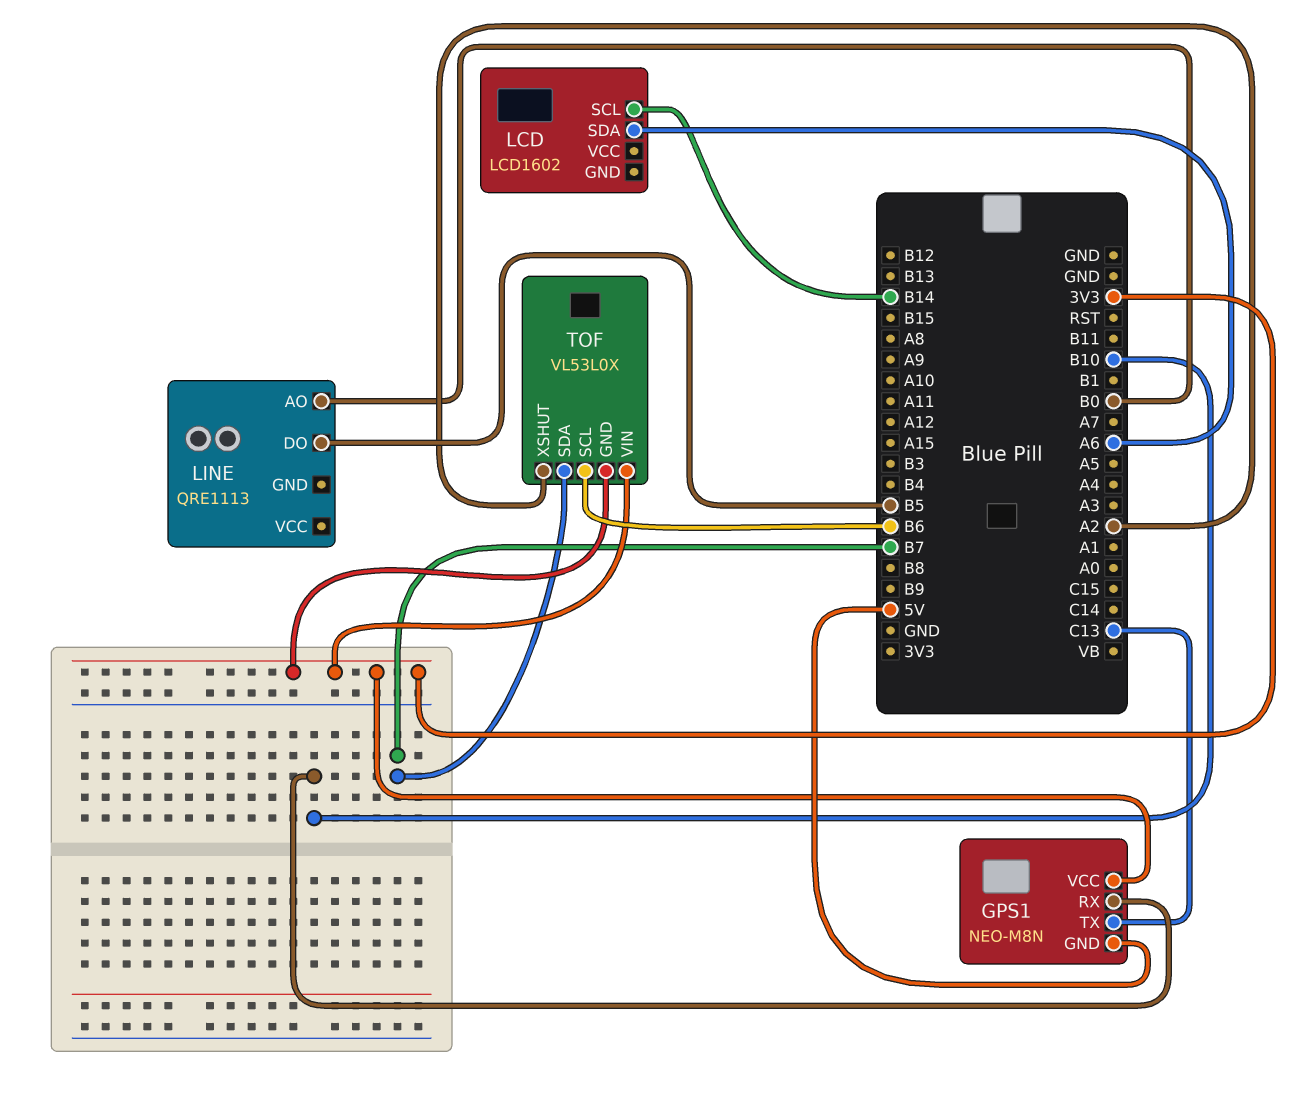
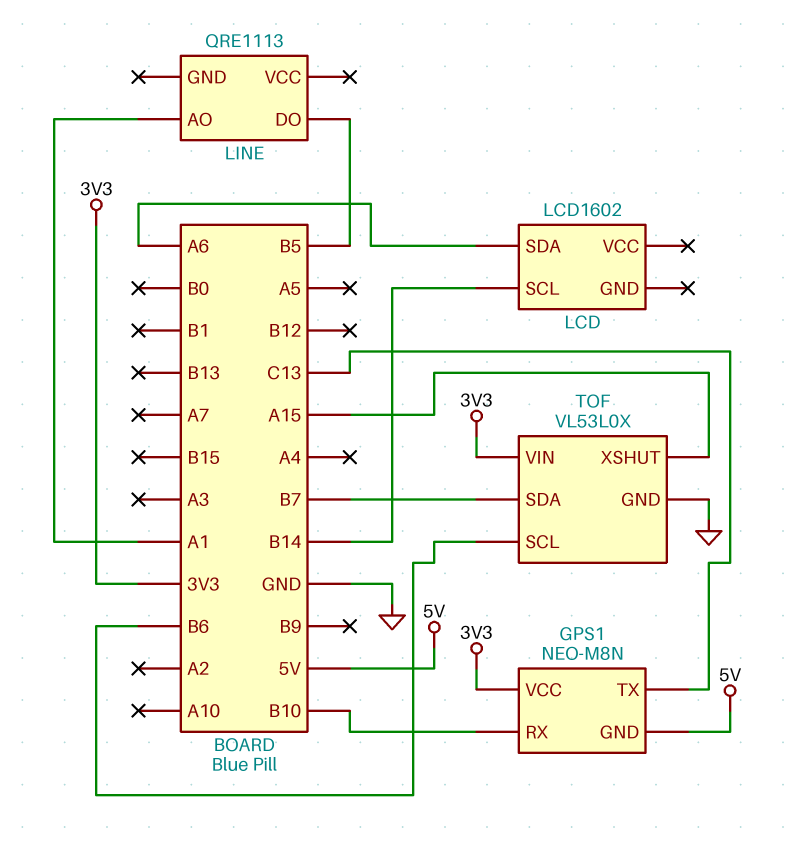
LINE pin AO: B0 -> A1
TOF pin GND: 3V3 -> GND
TOF pin XSHUT: A2 -> A15

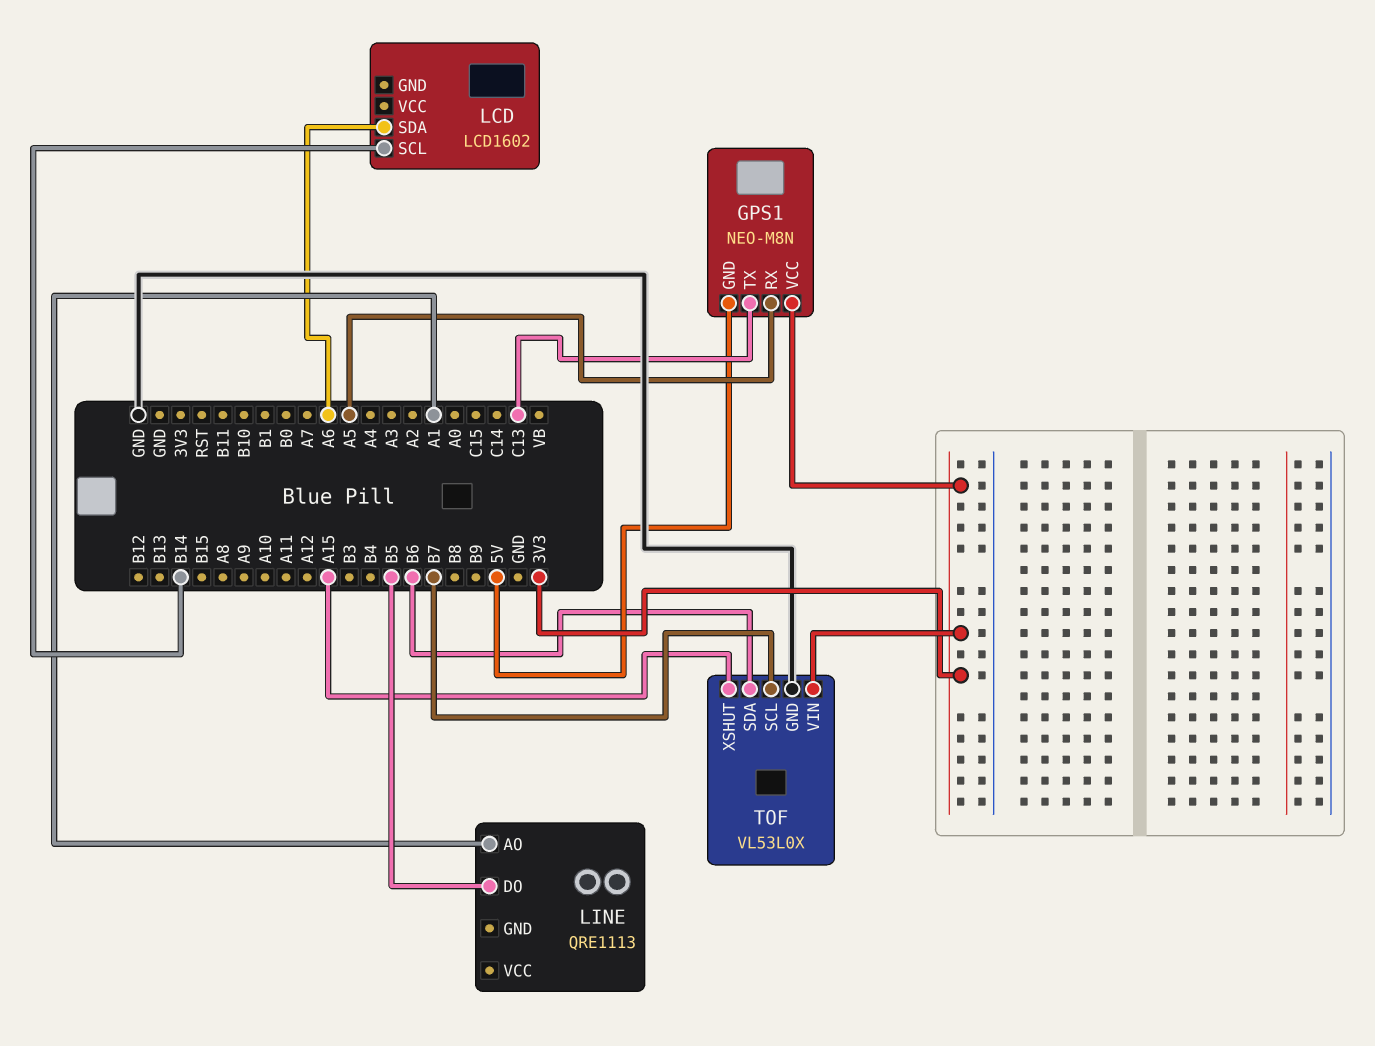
GPS1 pin RX: B10 -> A5
TOF pin SCL: B6 -> B7
TOF pin SDA: B7 -> B6

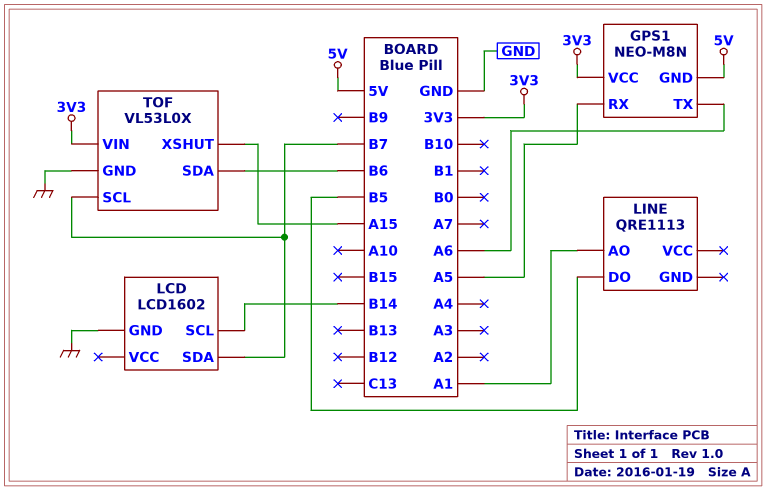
GPS1 pin TX: C13 -> A6
LCD pin GND: none -> GND
LCD pin SDA: A6 -> B7

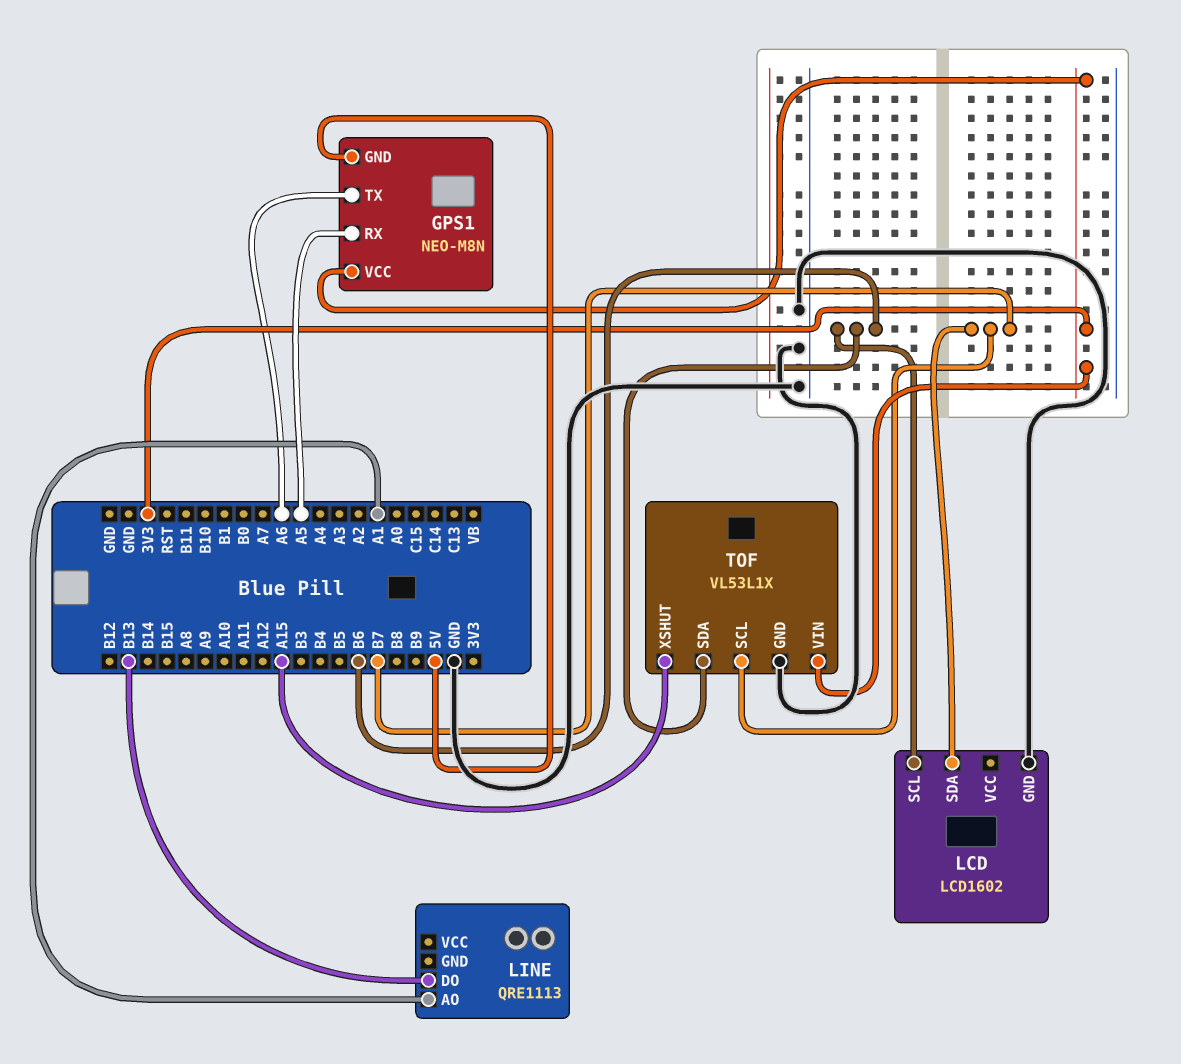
LCD pin SCL: B14 -> B6
LINE pin DO: B5 -> B13
TOF: VL53L0X -> VL53L1X

